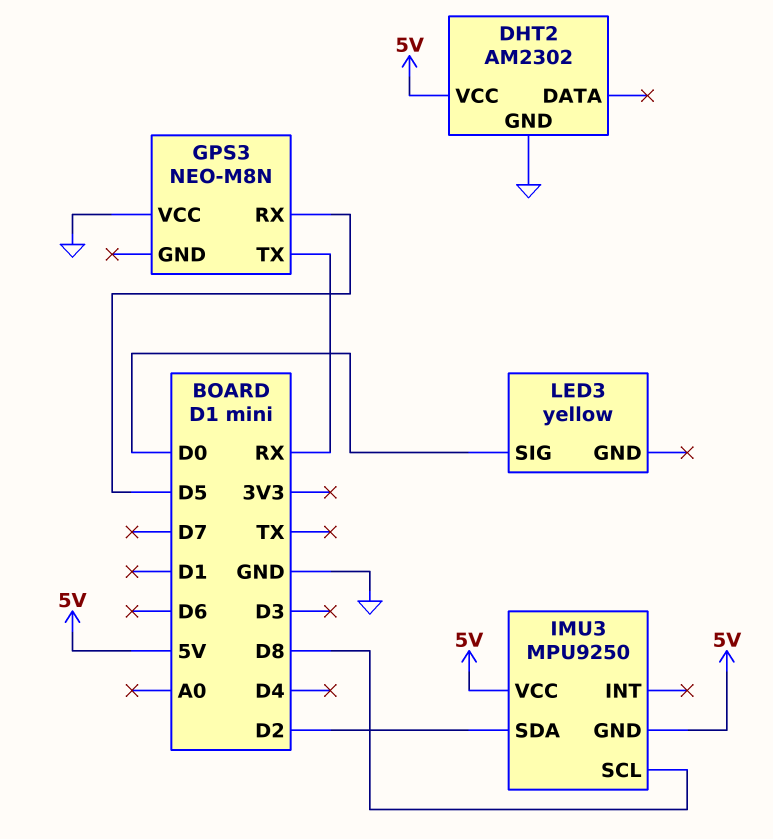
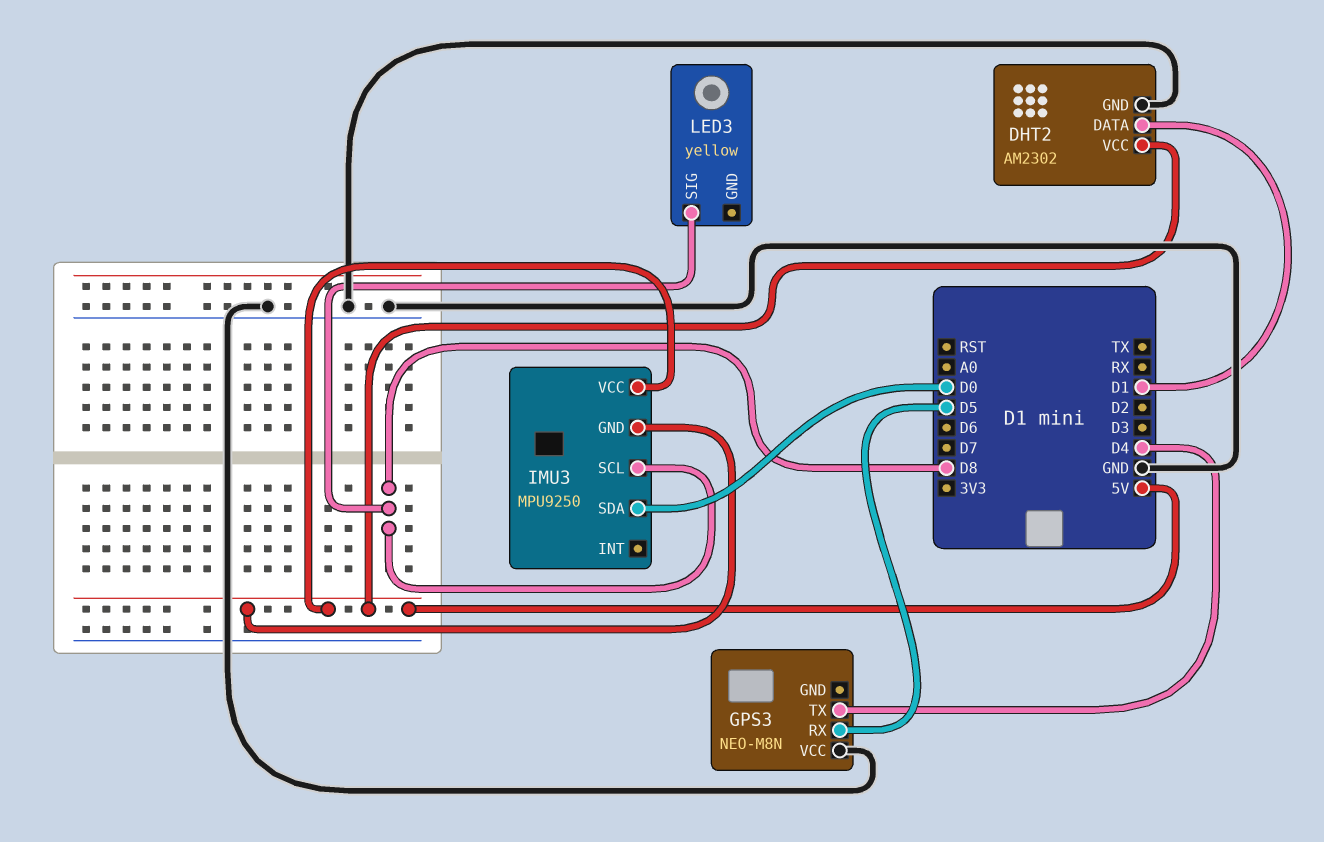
DHT2 pin DATA: none -> D1
GPS3 pin TX: RX -> D4
IMU3 pin SDA: D2 -> D0
LED3 pin SIG: D0 -> D8

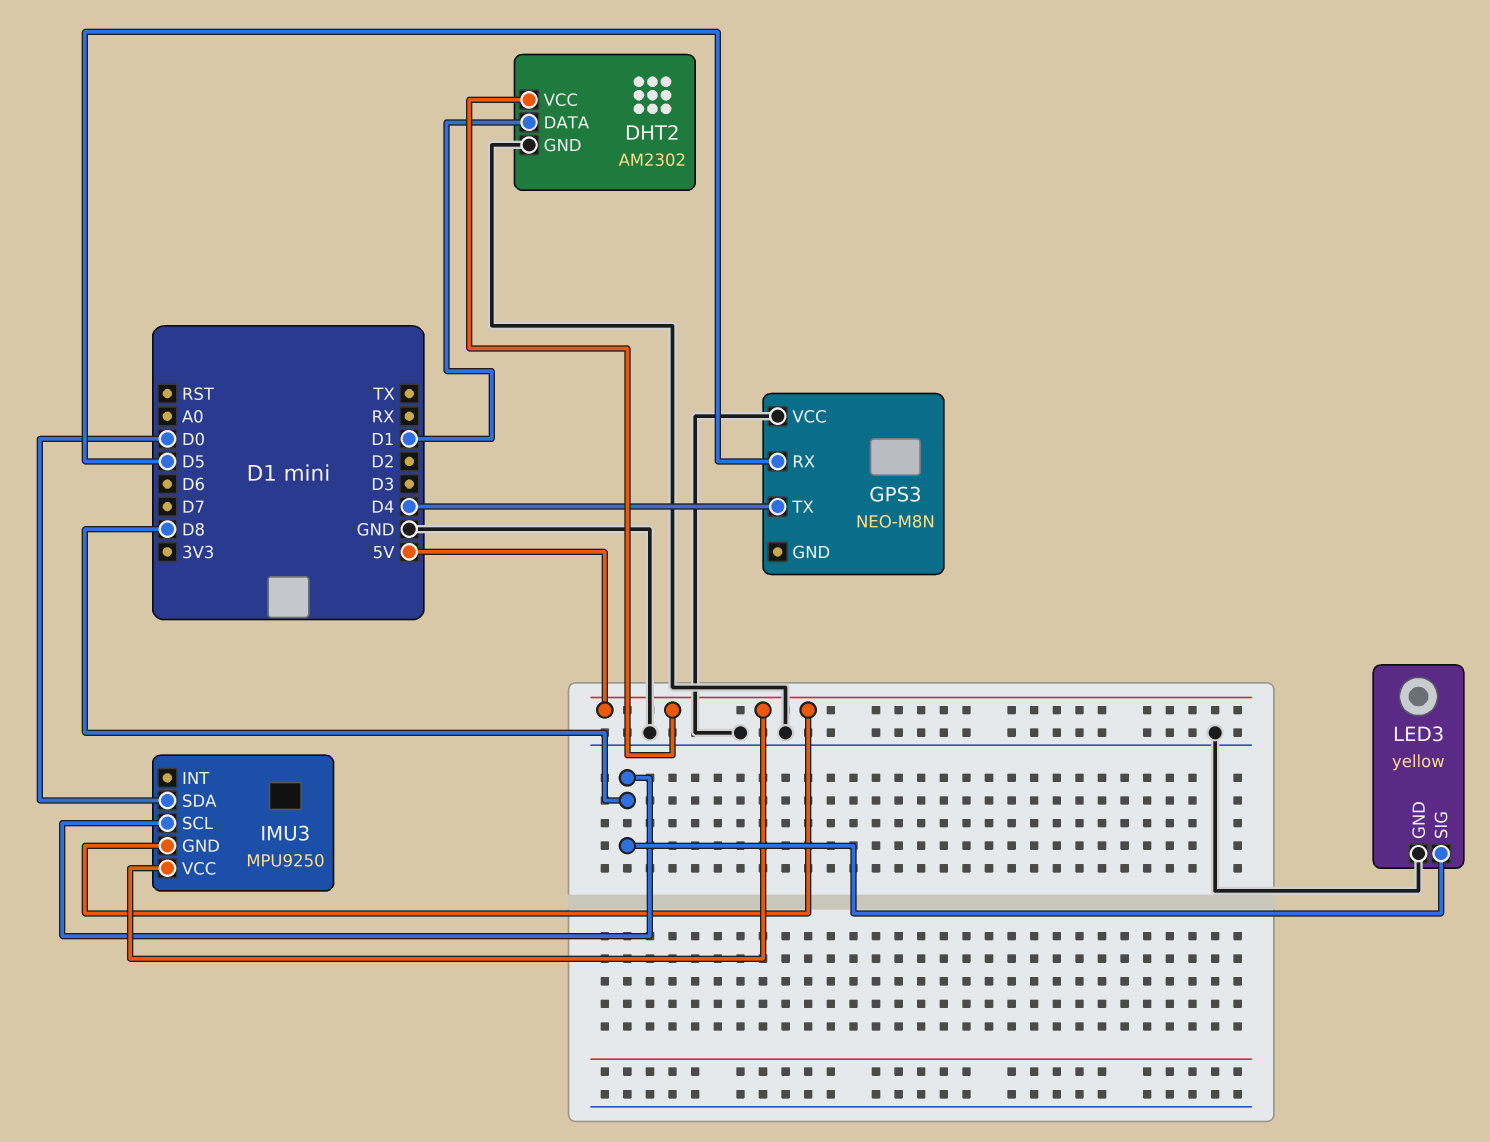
LED3 pin GND: none -> GND

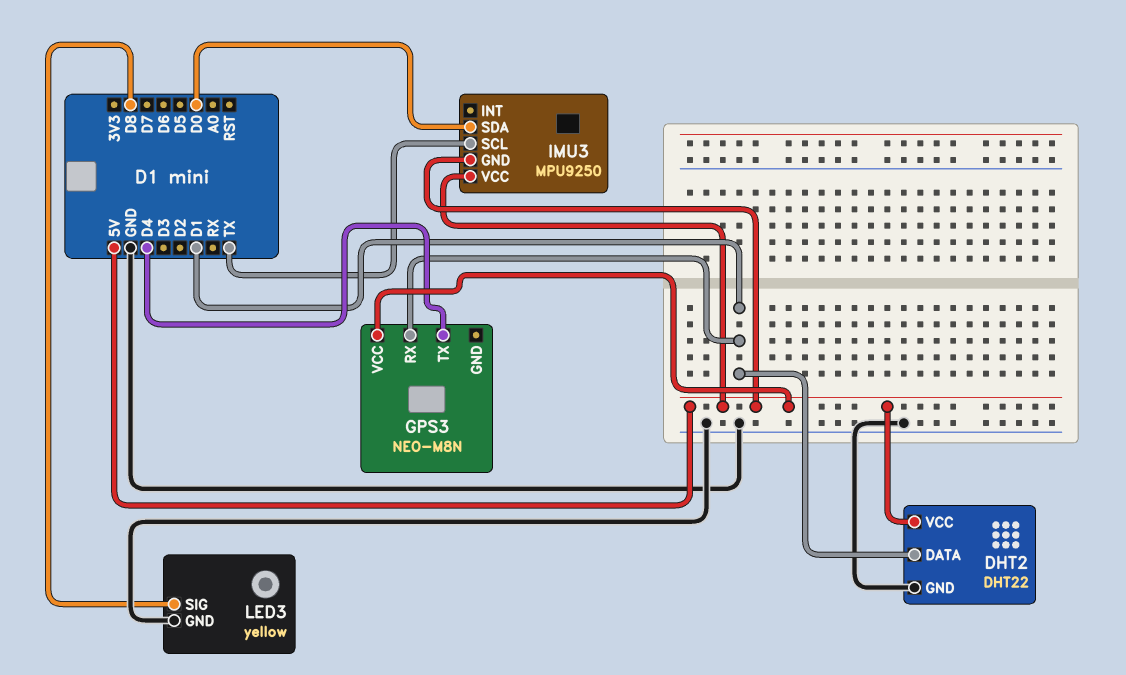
DHT2: AM2302 -> DHT22
GPS3 pin RX: D5 -> D1
GPS3 pin VCC: GND -> 5V
IMU3 pin SCL: D8 -> TX

